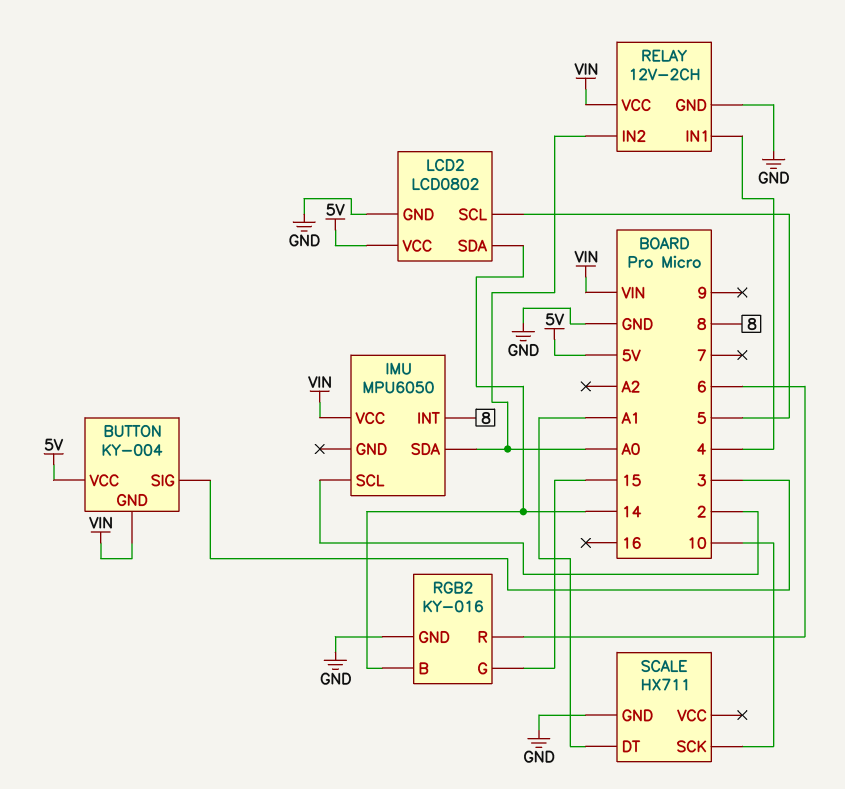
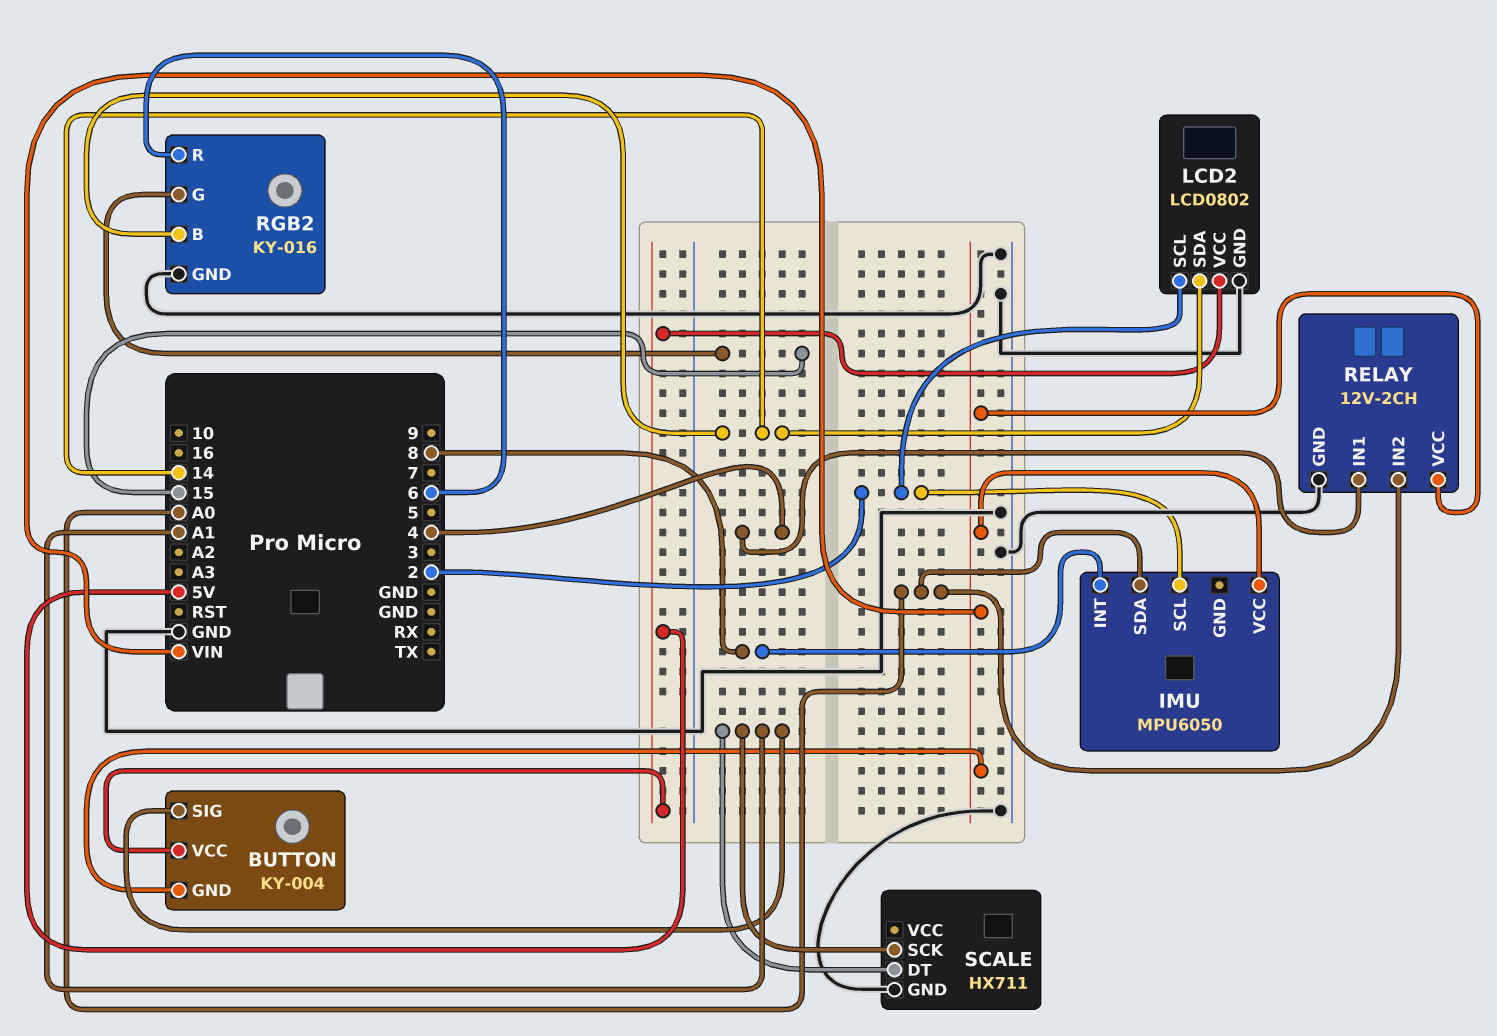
BUTTON pin SIG: 3 -> A1
LCD2 pin SCL: 5 -> 2
SCALE pin SCK: 10 -> A1

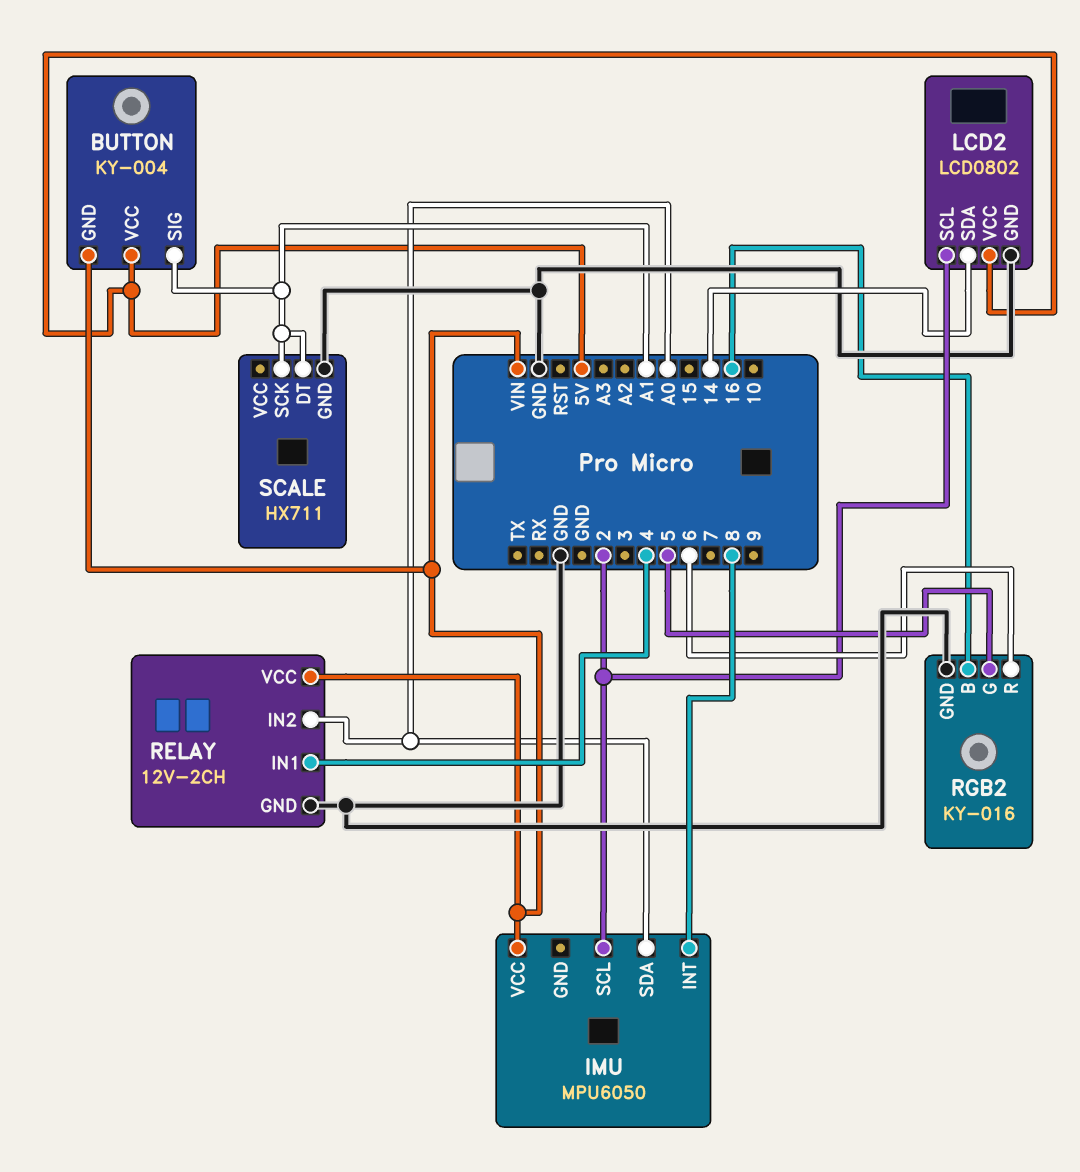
RGB2 pin B: 14 -> 16
RGB2 pin G: 15 -> 5

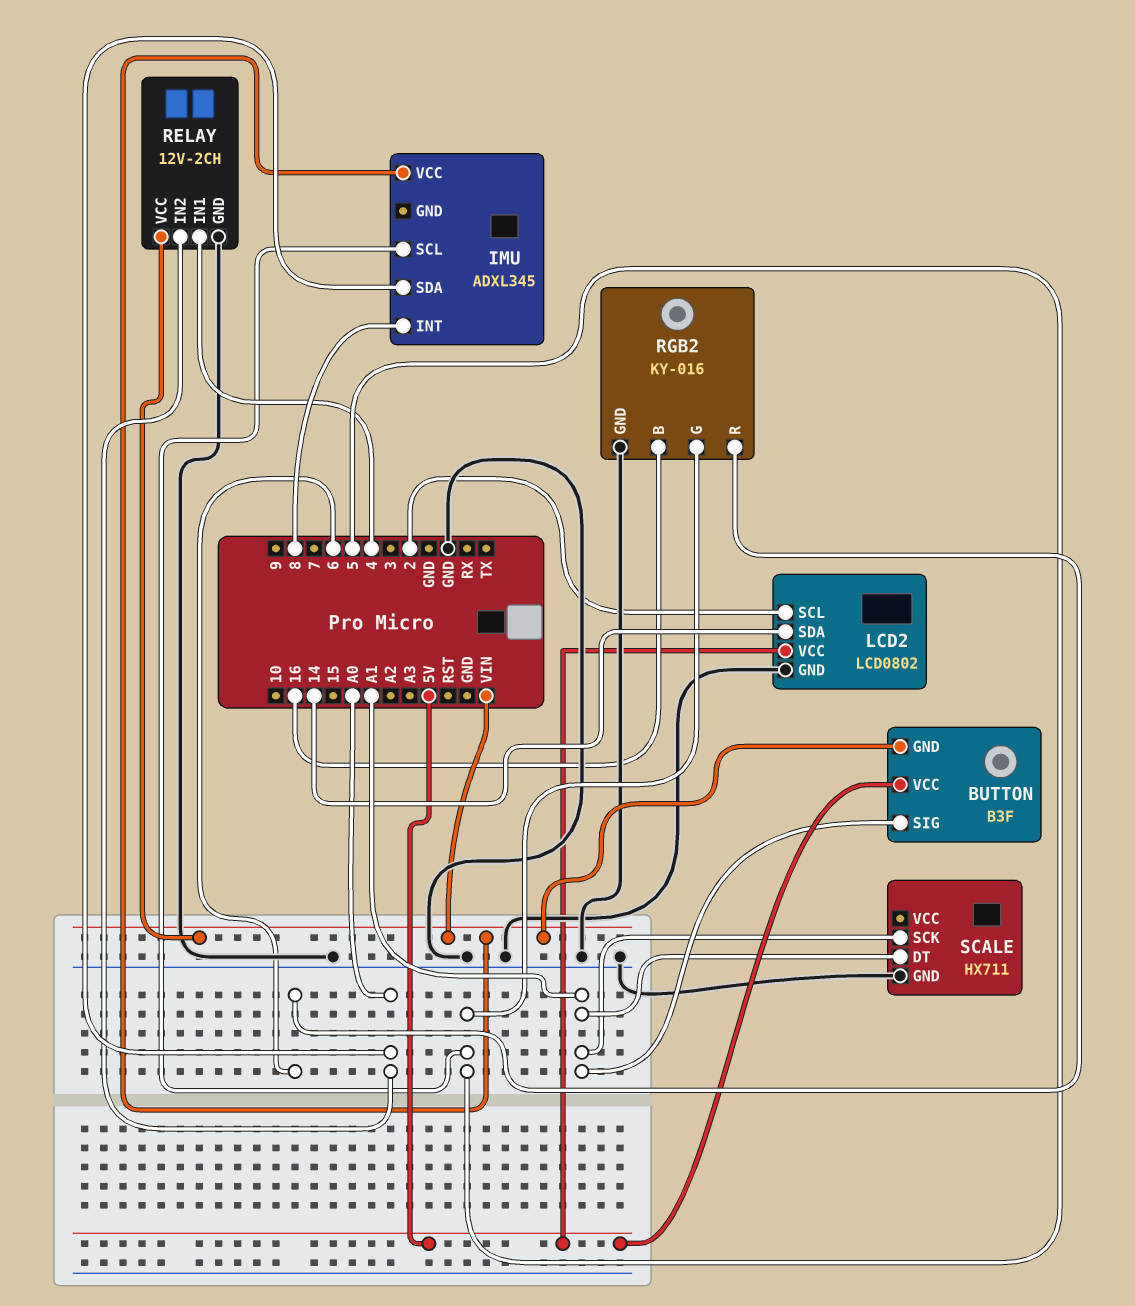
BUTTON: KY-004 -> B3F
IMU: MPU6050 -> ADXL345
IMU pin SCL: 2 -> 5

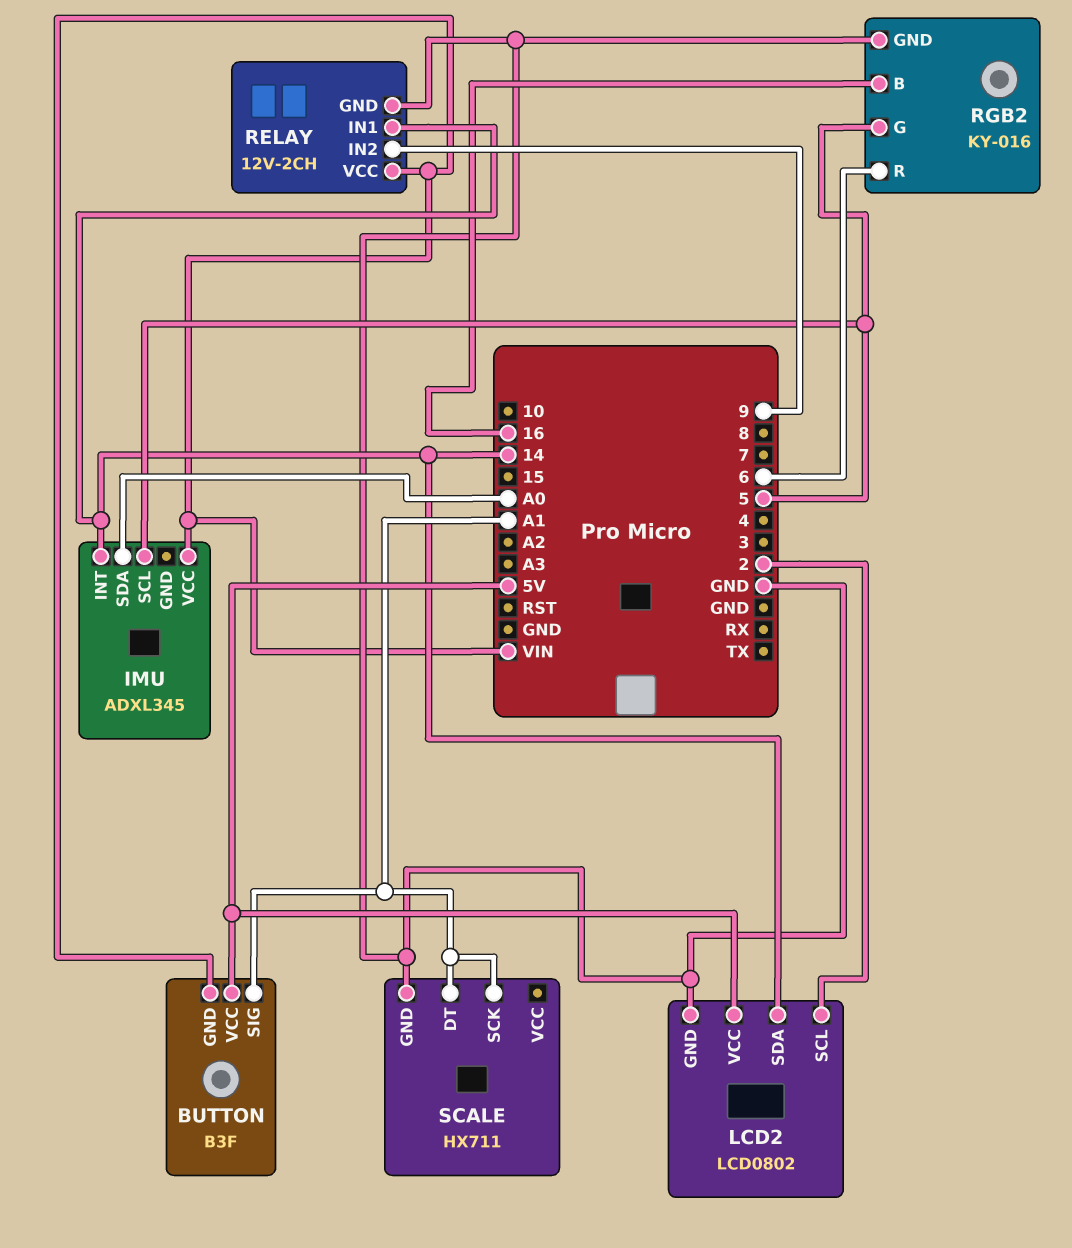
IMU pin INT: 8 -> 14
RELAY pin IN1: 4 -> 14
RELAY pin IN2: A0 -> 9

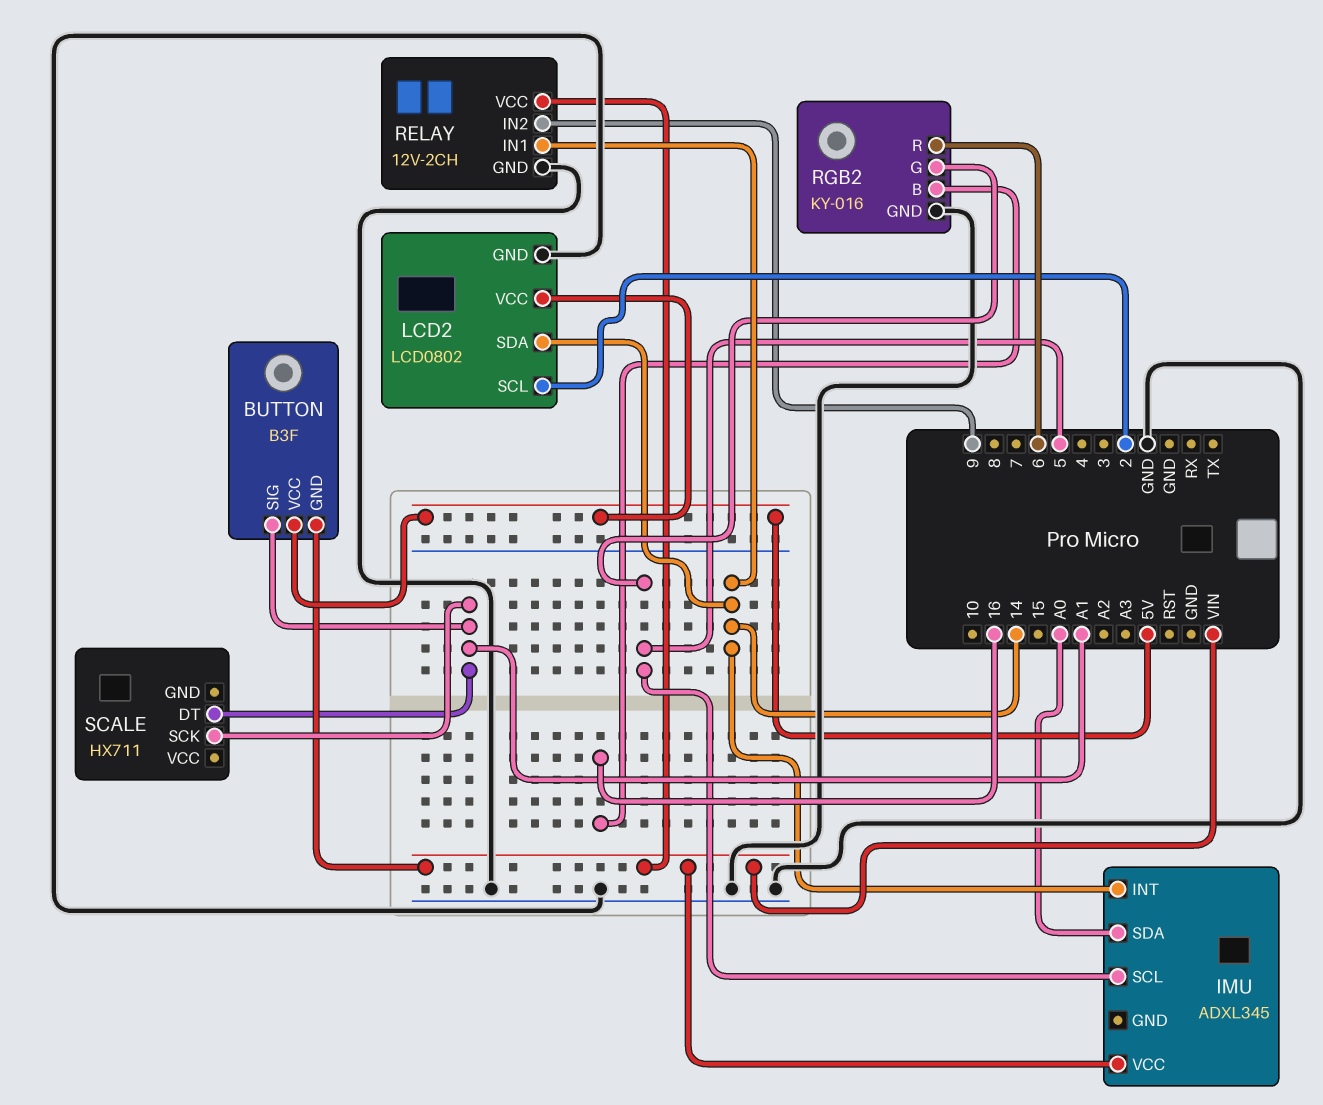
SCALE pin GND: GND -> none

